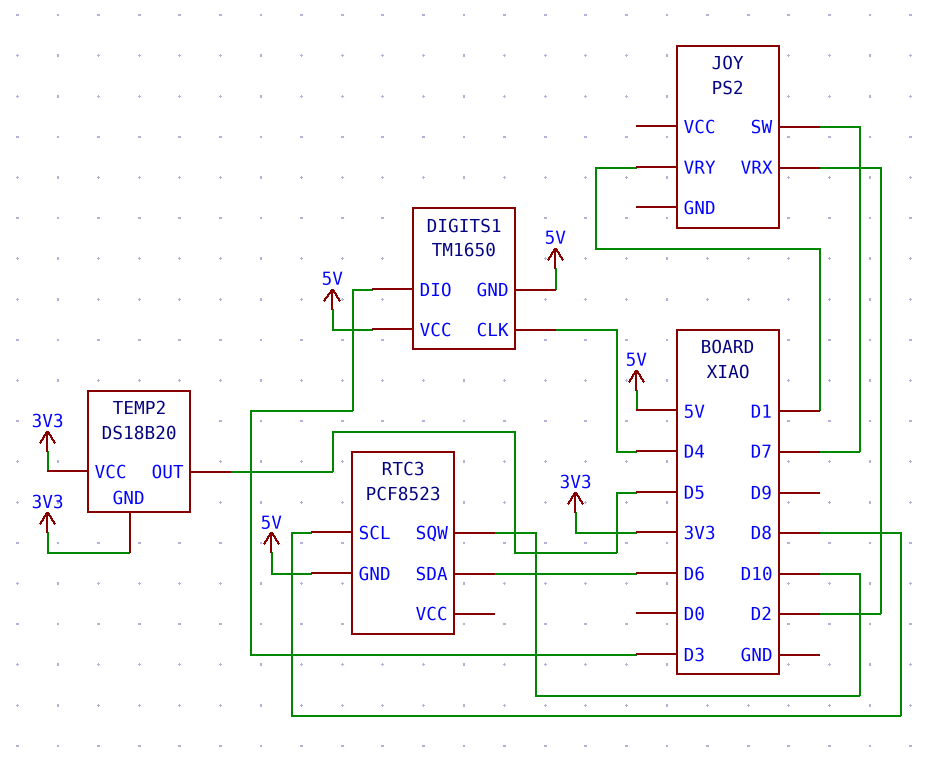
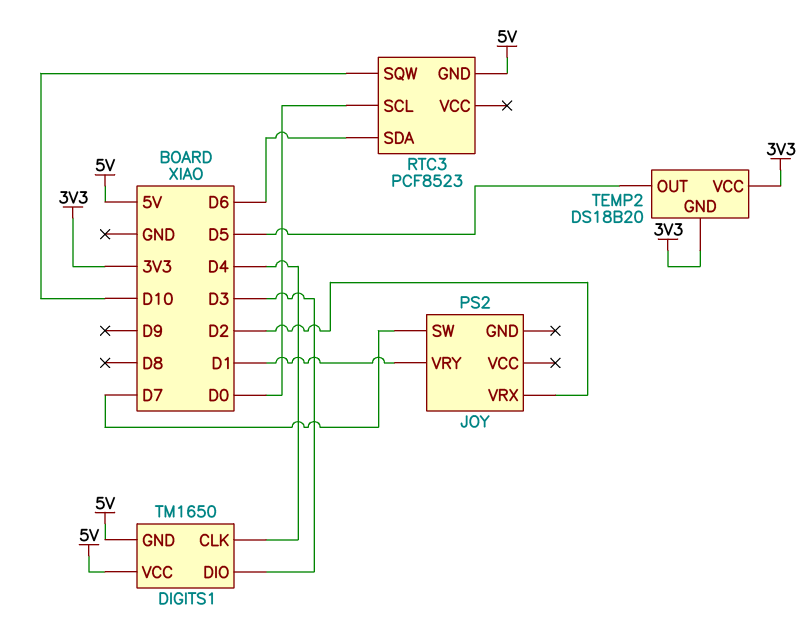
RTC3 pin SCL: D8 -> D0

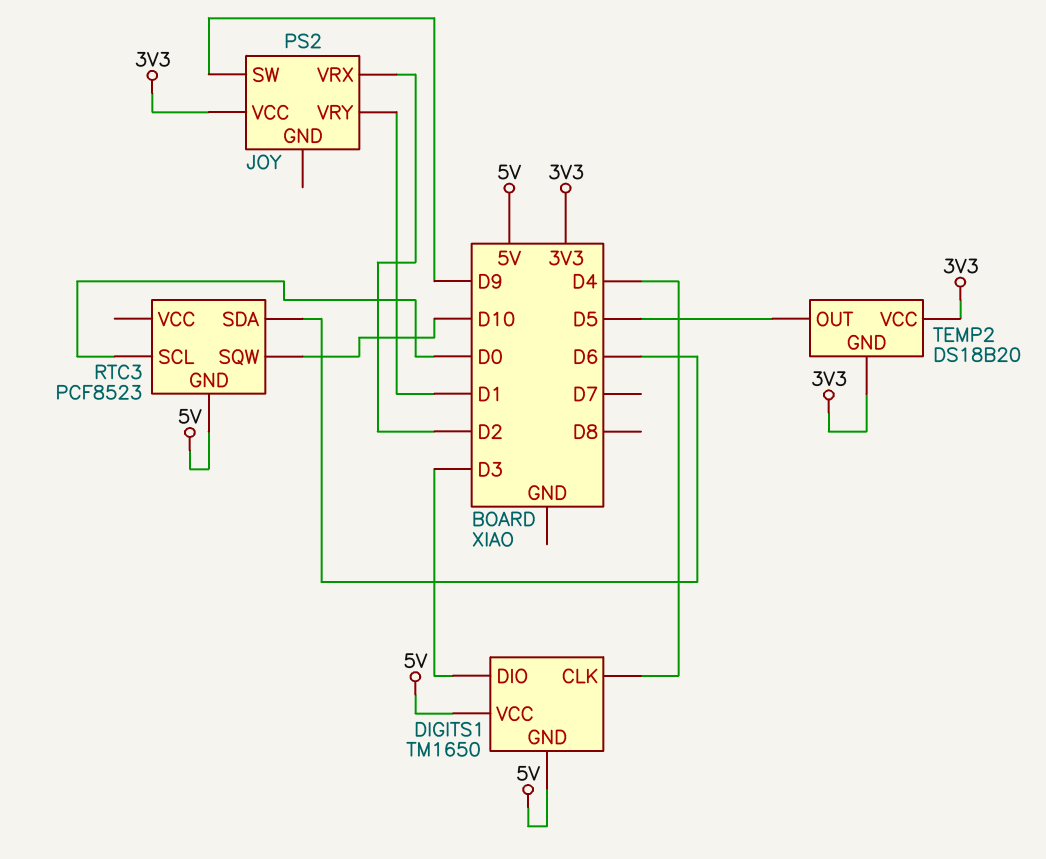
JOY pin SW: D7 -> D9
JOY pin VCC: none -> 3V3

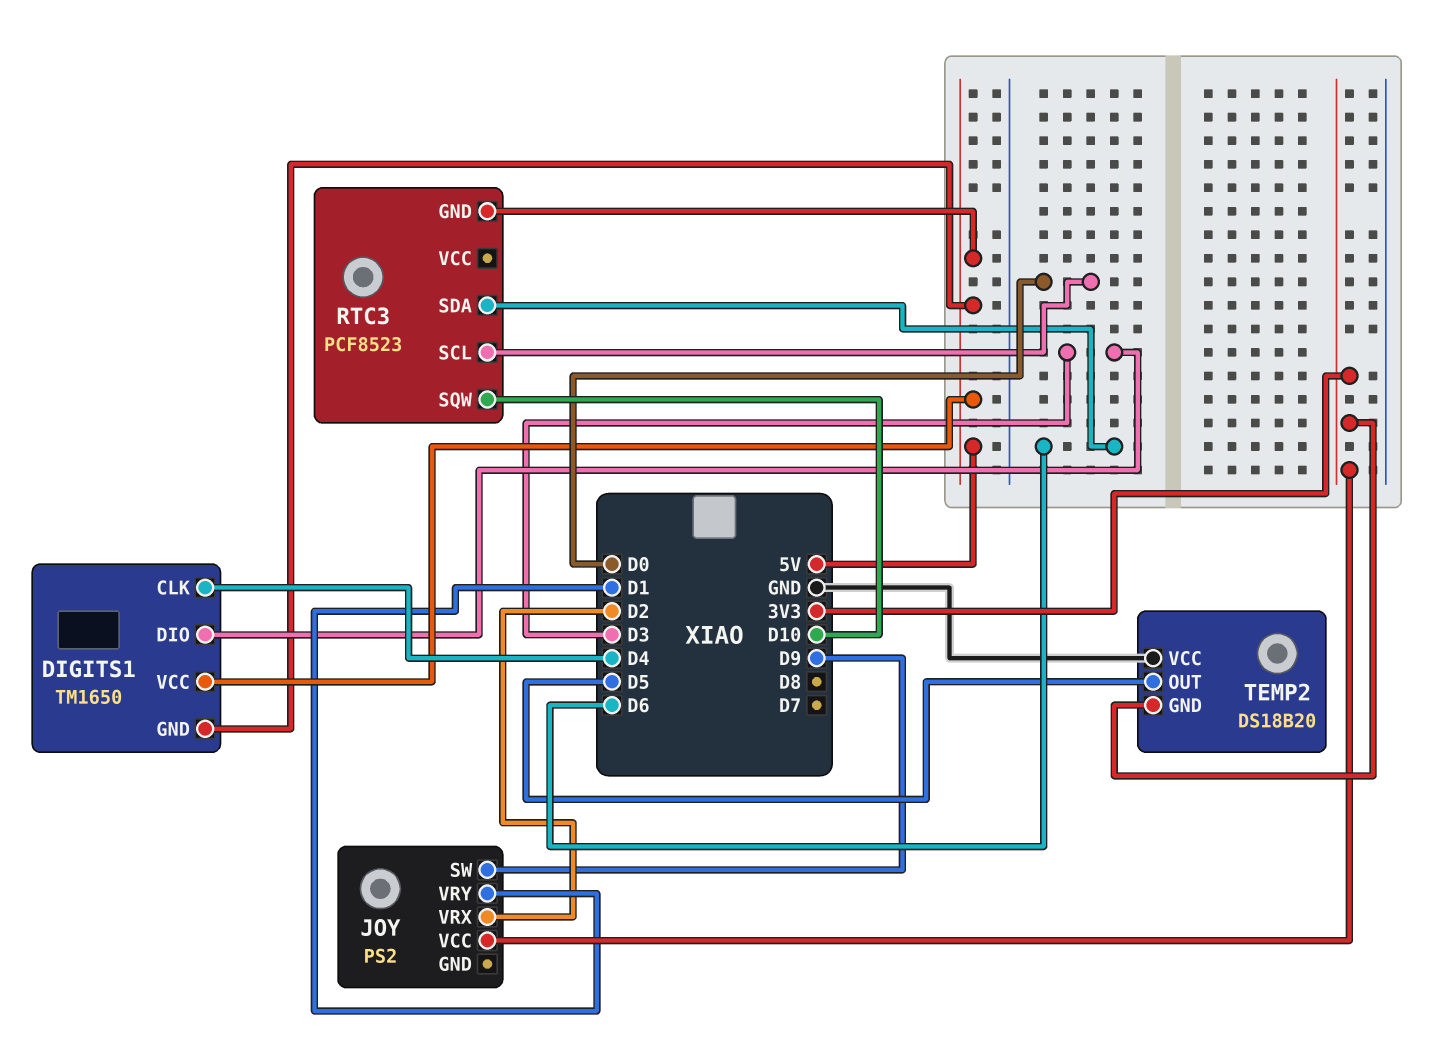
TEMP2 pin VCC: 3V3 -> GND

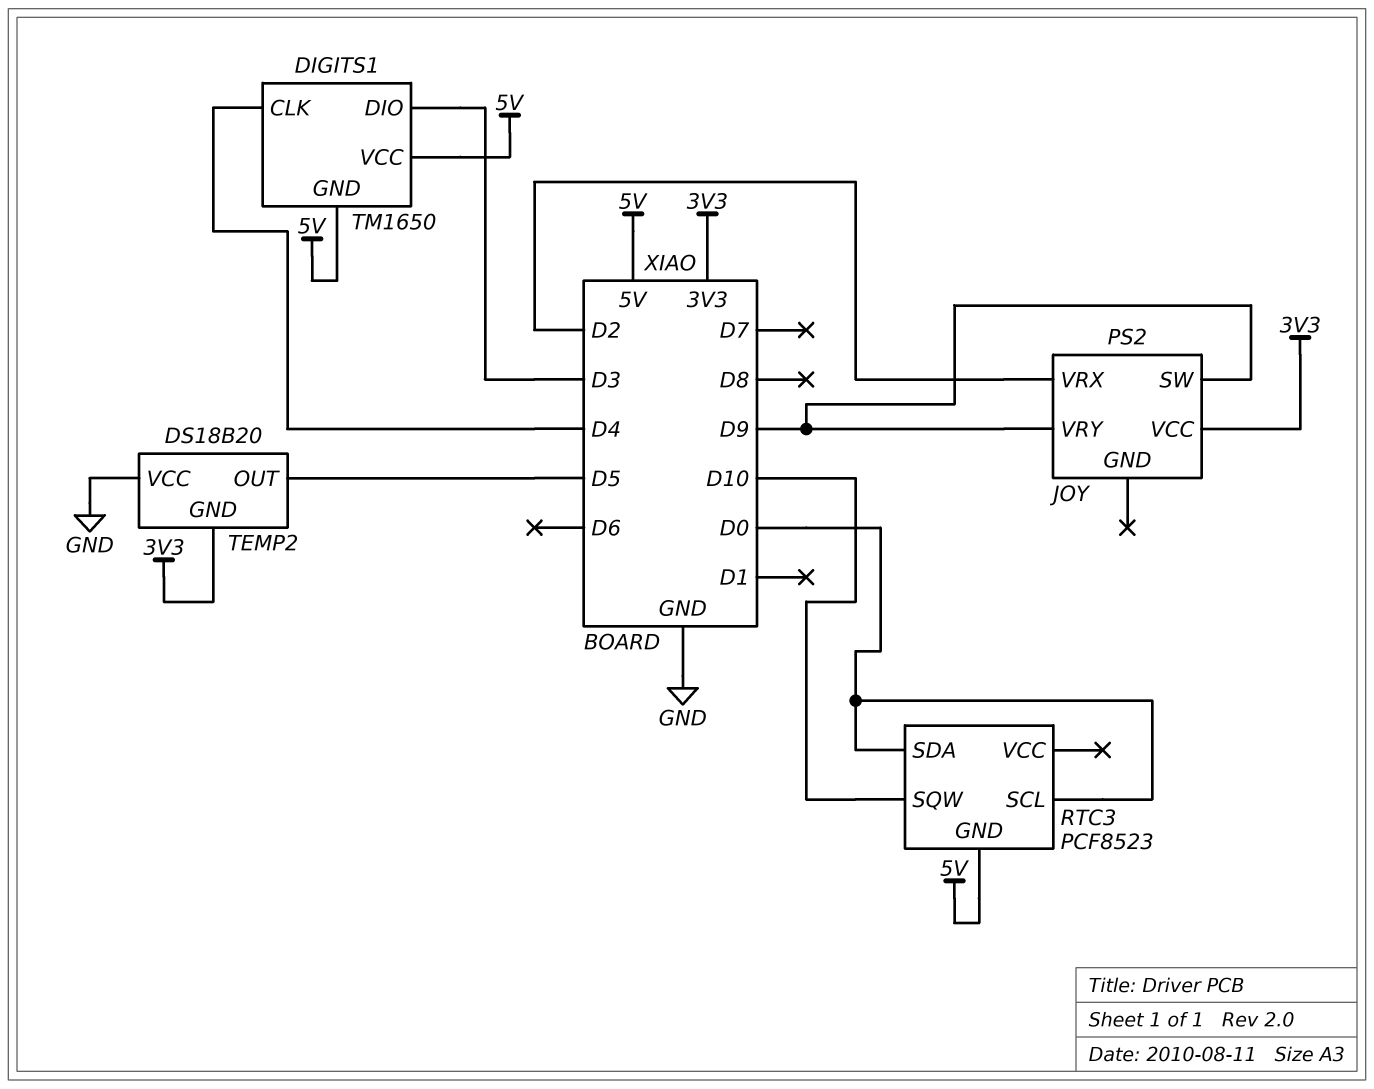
JOY pin VRY: D1 -> D9
RTC3 pin SDA: D6 -> D0

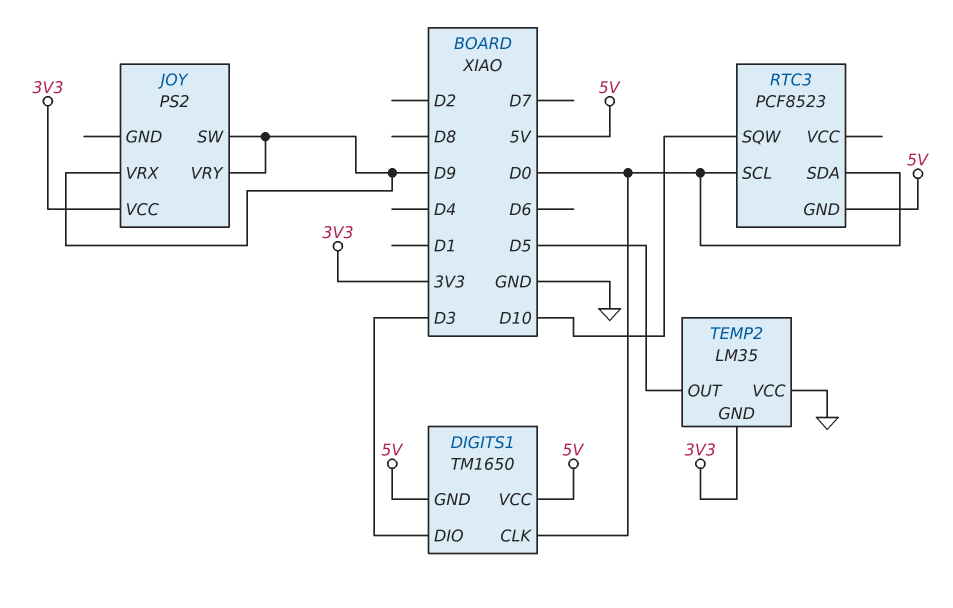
DIGITS1 pin CLK: D4 -> D0
JOY pin VRX: D2 -> D9
TEMP2: DS18B20 -> LM35

